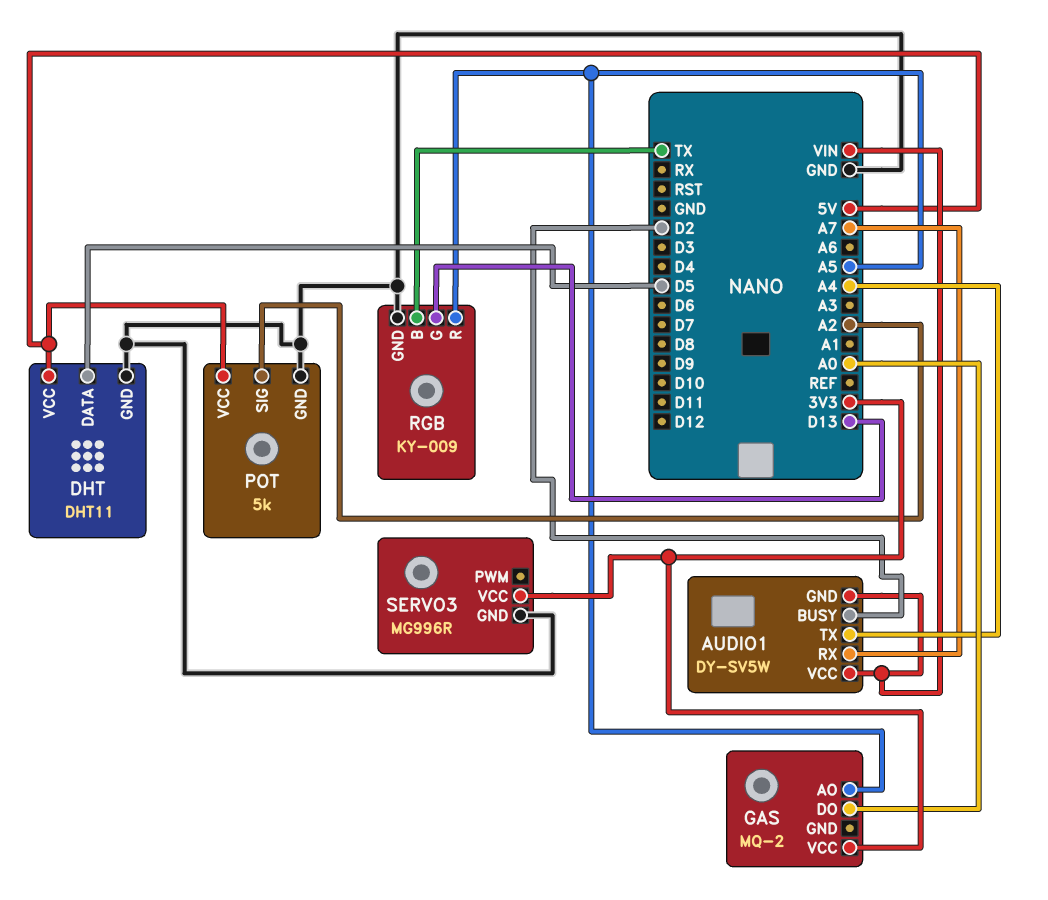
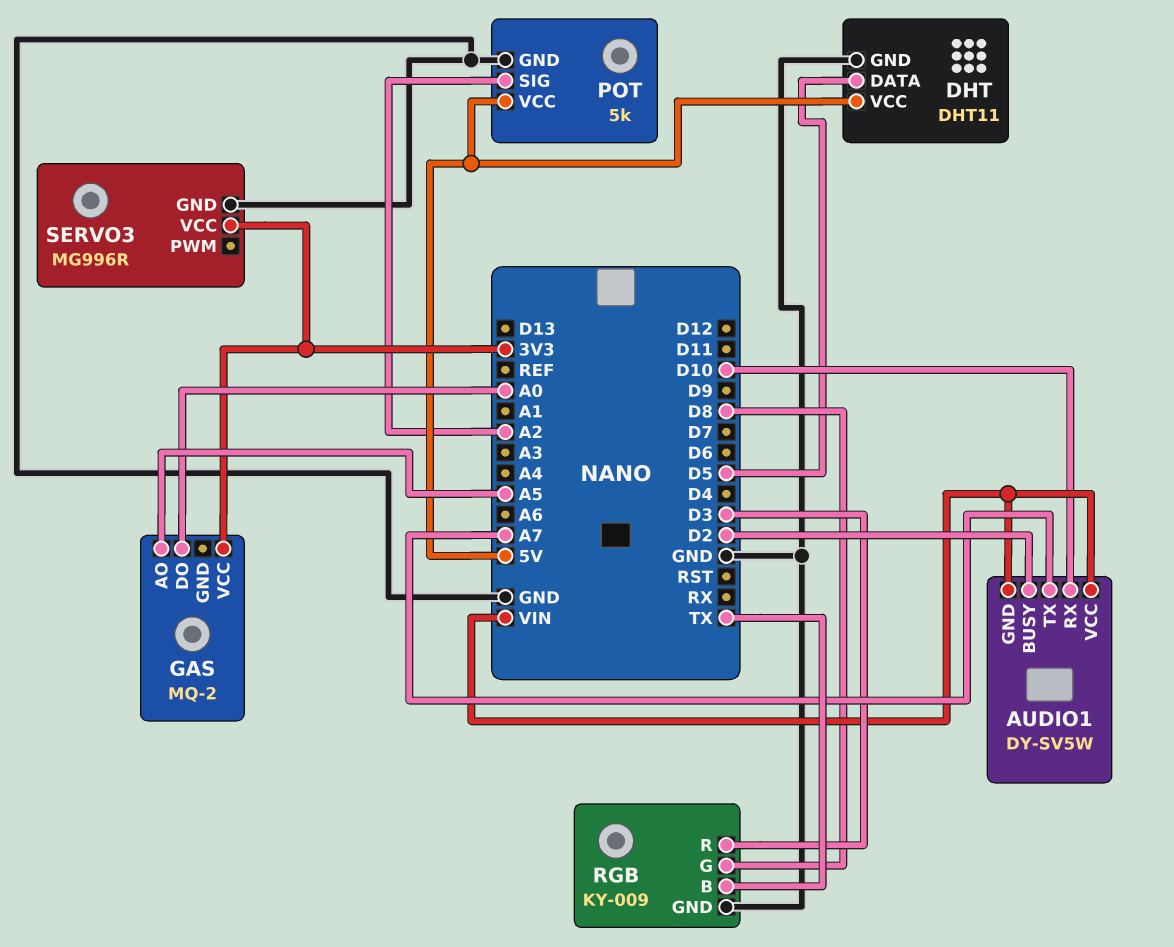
AUDIO1 pin RX: A7 -> D10
AUDIO1 pin TX: A4 -> A7
RGB pin G: D13 -> D8
RGB pin R: A5 -> D3

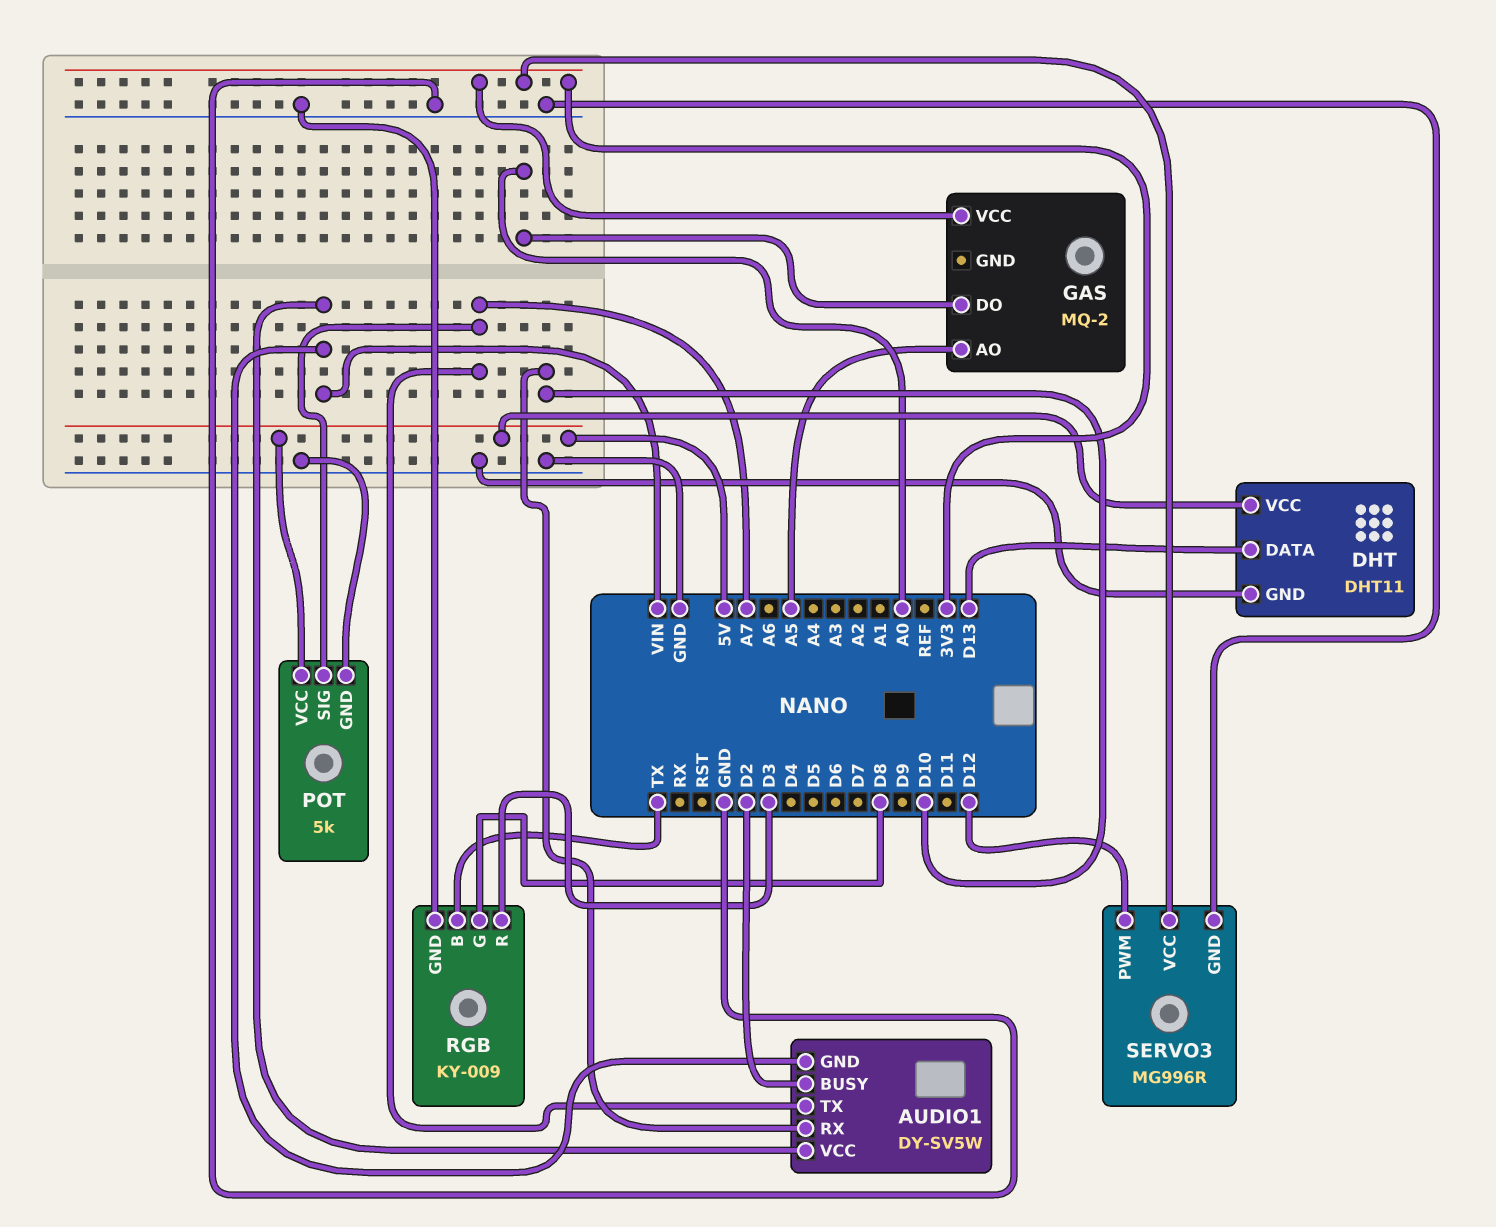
DHT pin DATA: D5 -> D13
POT pin SIG: A2 -> A7
SERVO3 pin PWM: none -> D12

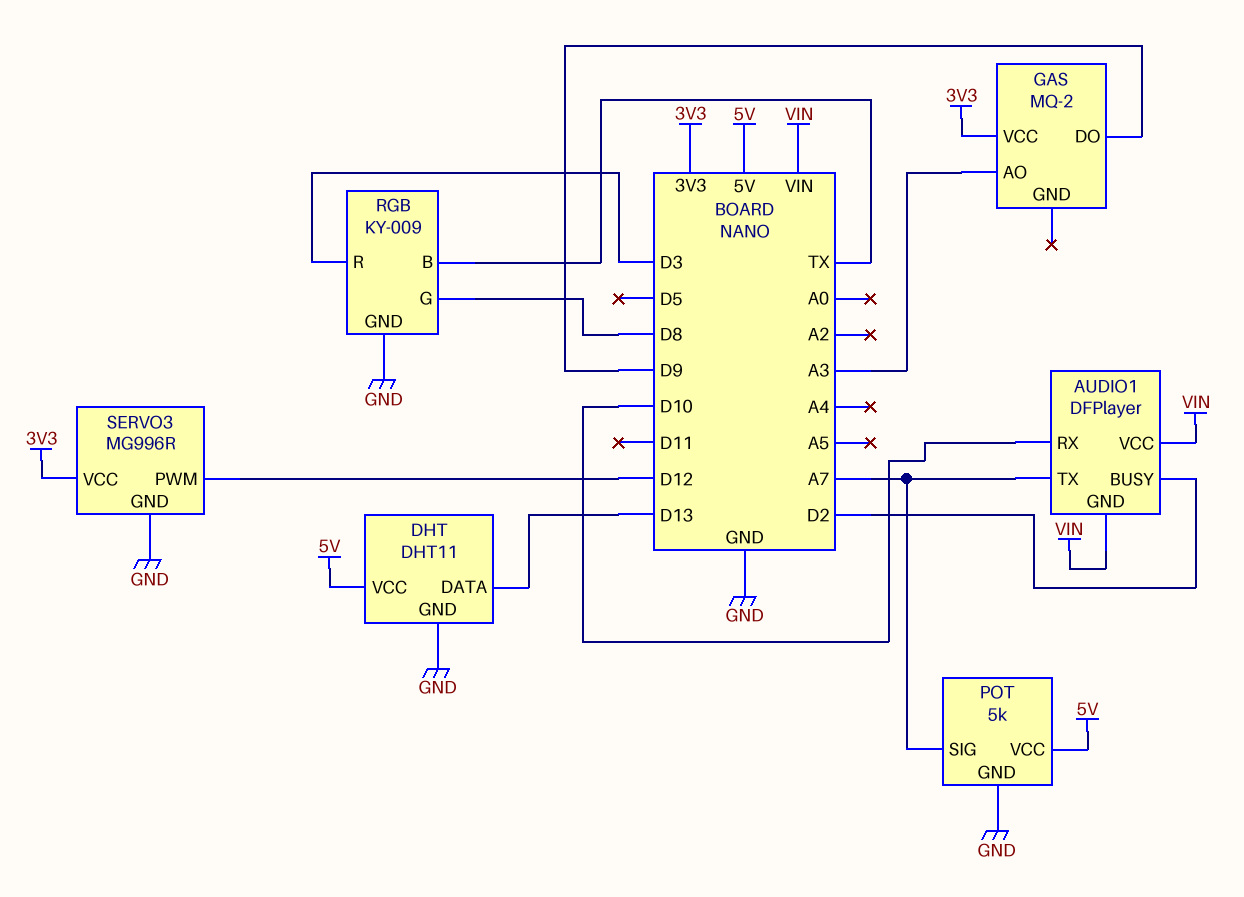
AUDIO1: DY-SV5W -> DFPlayer
GAS pin AO: A5 -> A3
GAS pin DO: A0 -> D9

